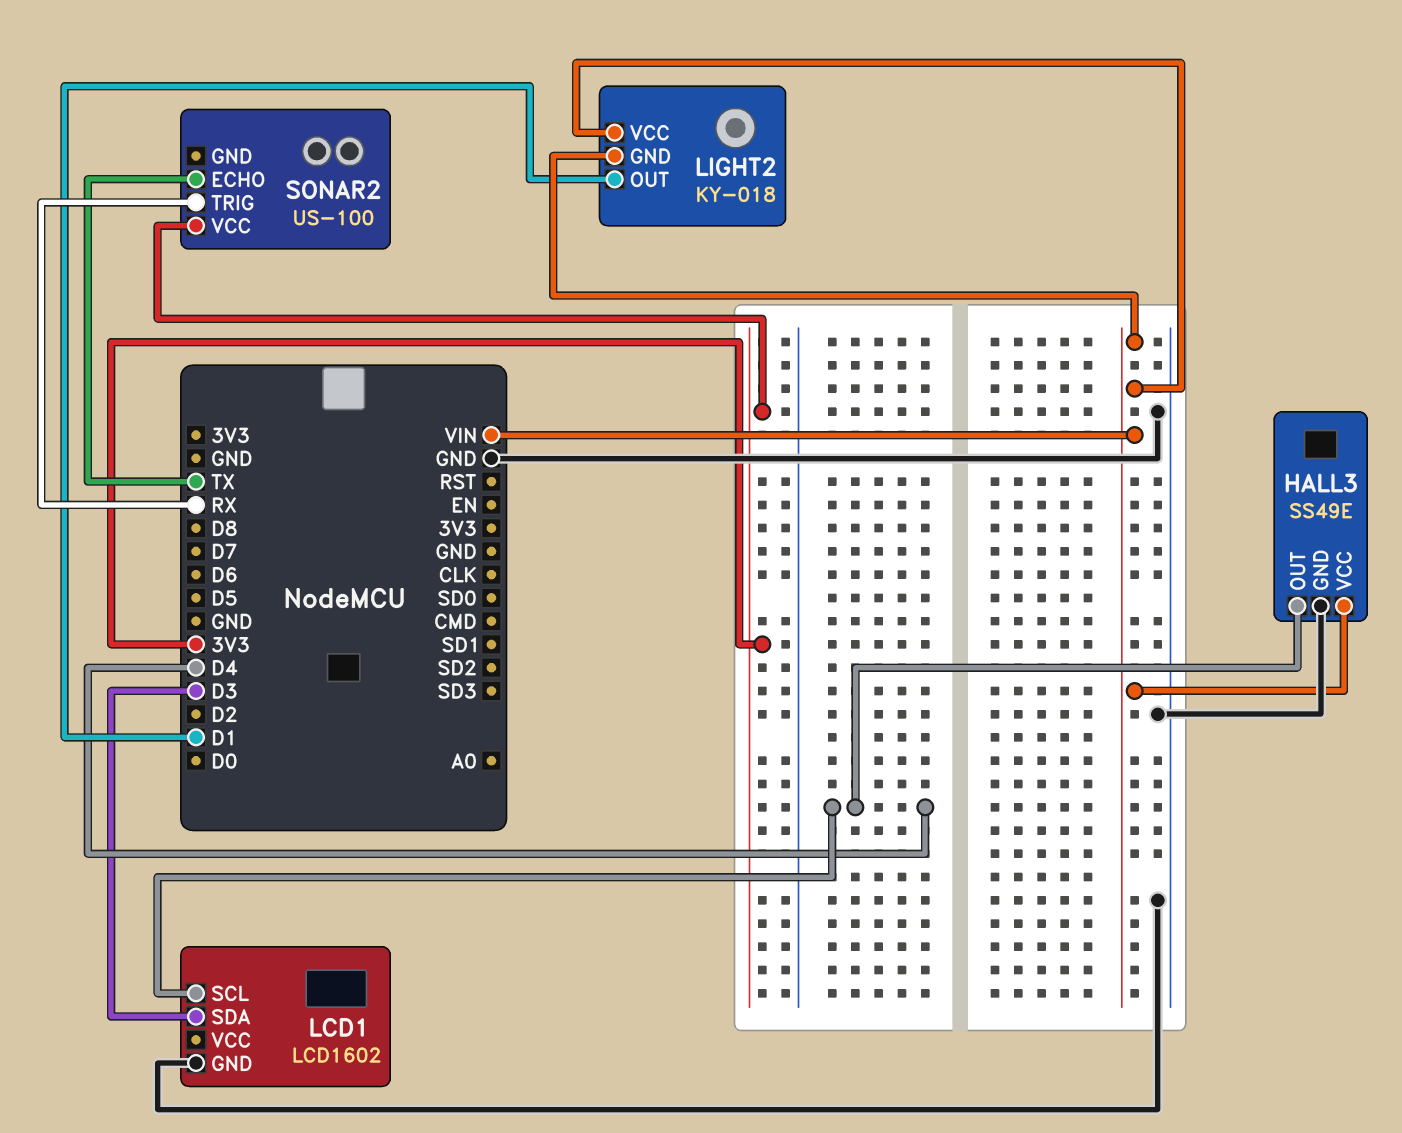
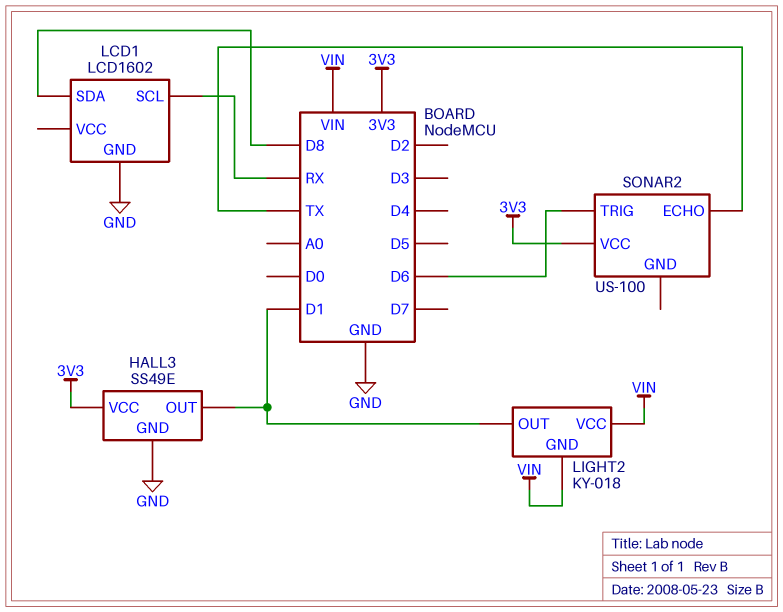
HALL3 pin OUT: D4 -> D1
HALL3 pin VCC: VIN -> 3V3
LCD1 pin SCL: D4 -> RX
LCD1 pin SDA: D3 -> D8
SONAR2 pin TRIG: RX -> D6

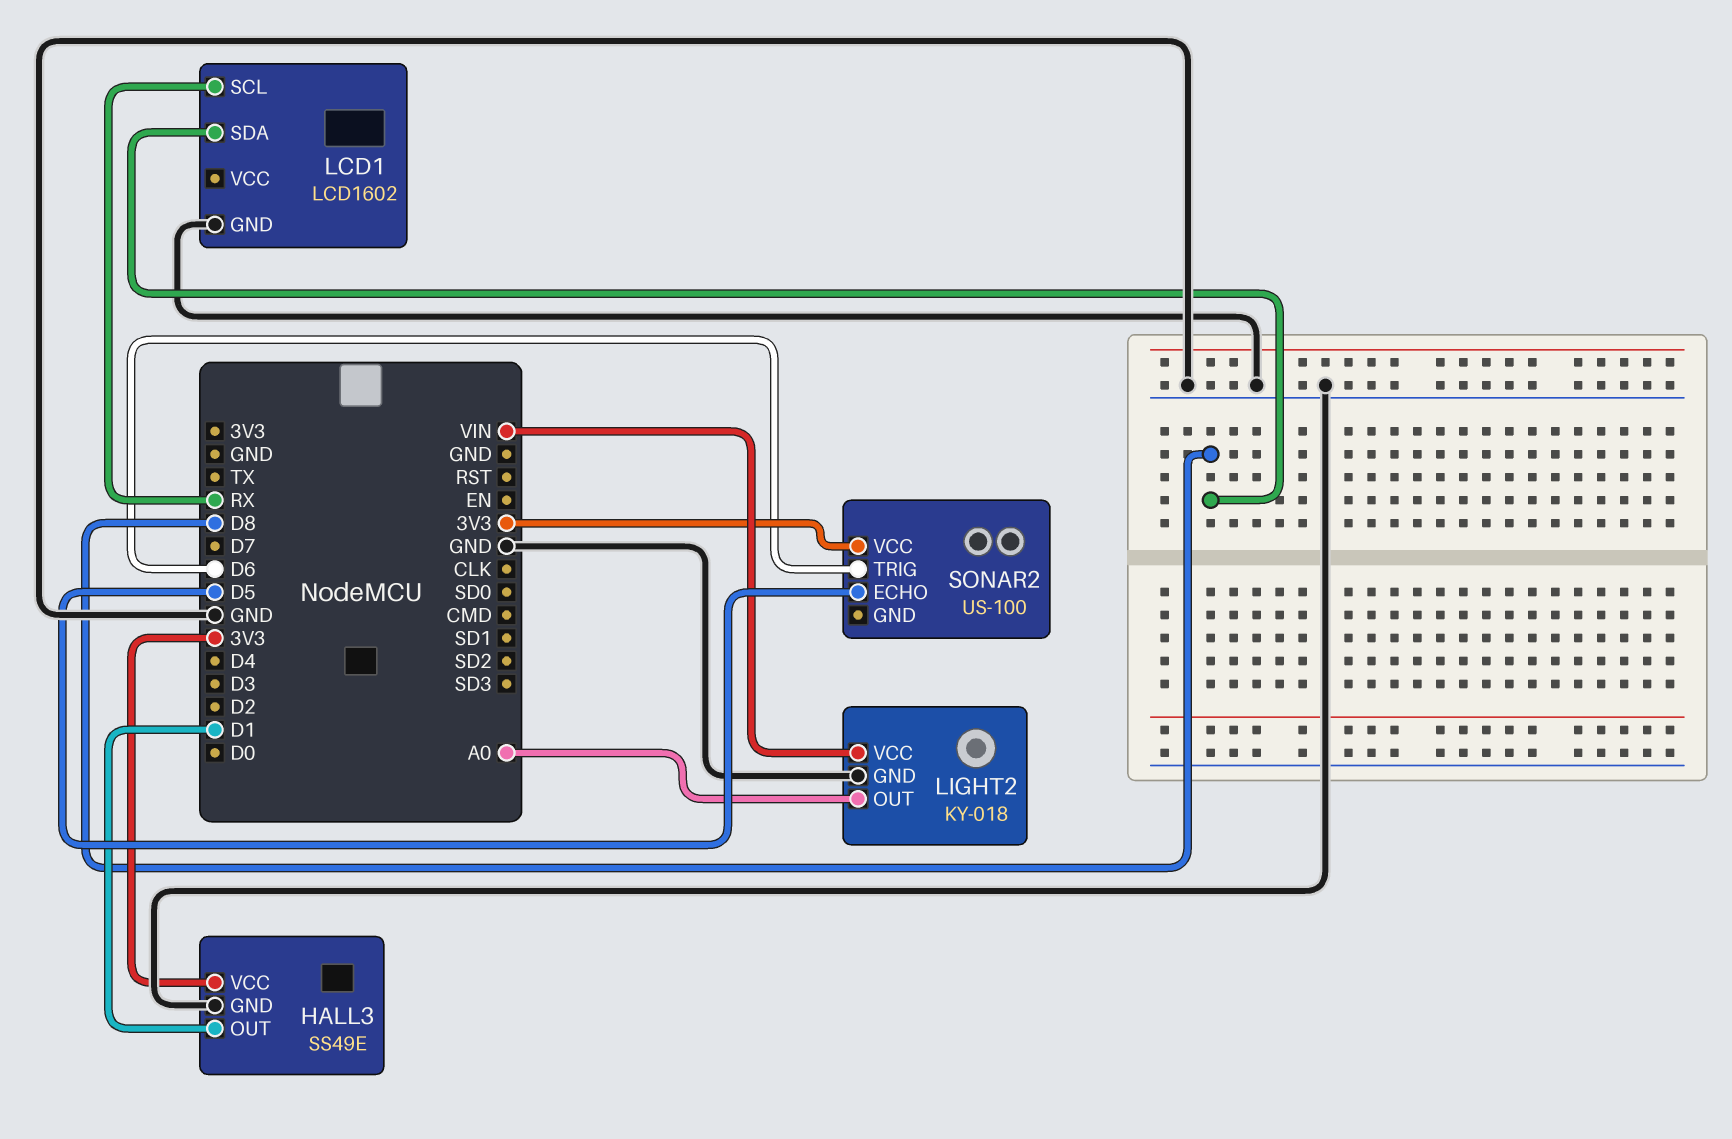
LIGHT2 pin GND: VIN -> GND
LIGHT2 pin OUT: D1 -> A0
SONAR2 pin ECHO: TX -> D5

